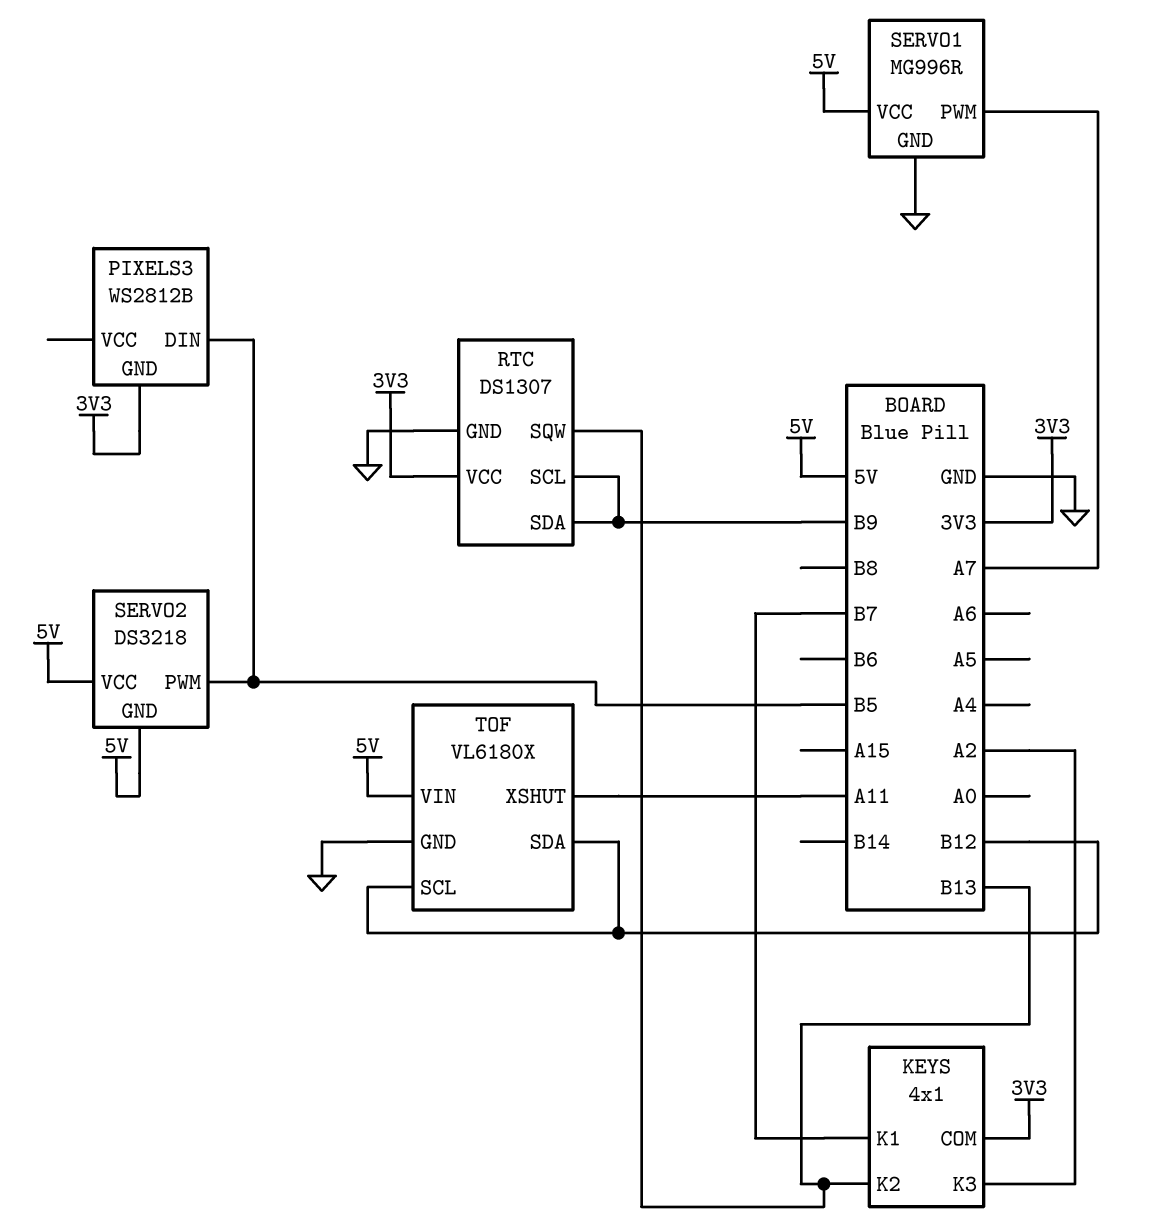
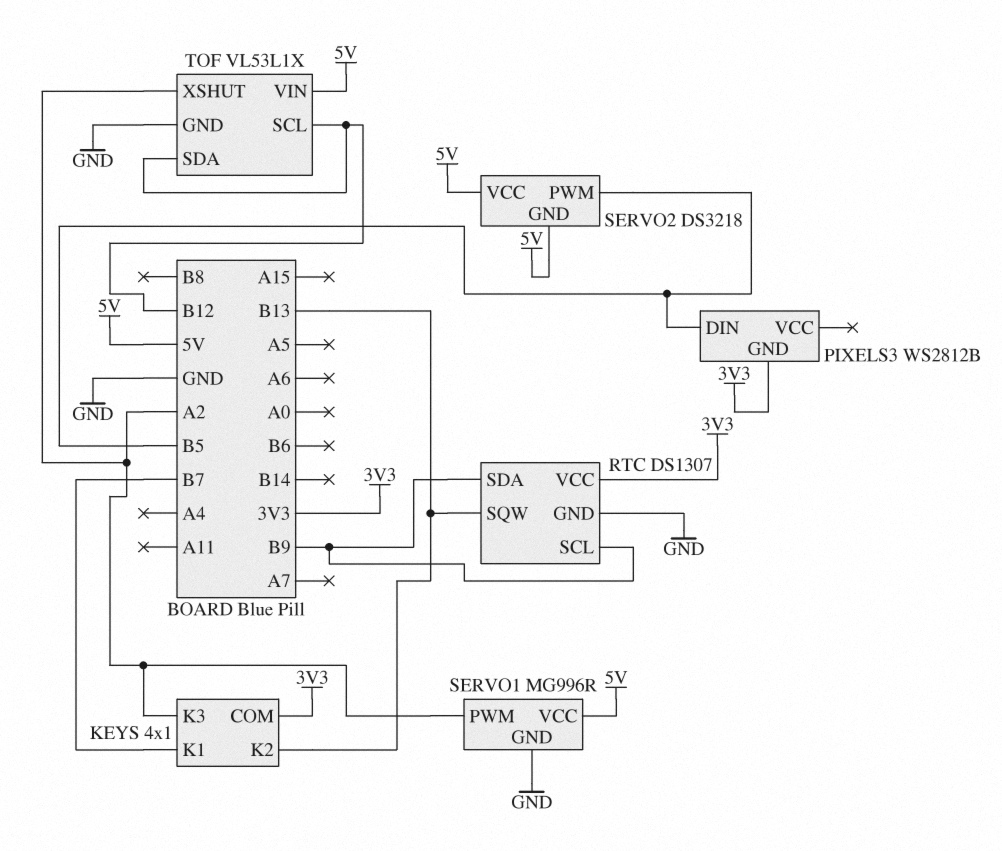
SERVO1 pin PWM: A7 -> A2
TOF: VL6180X -> VL53L1X
TOF pin XSHUT: A11 -> A2

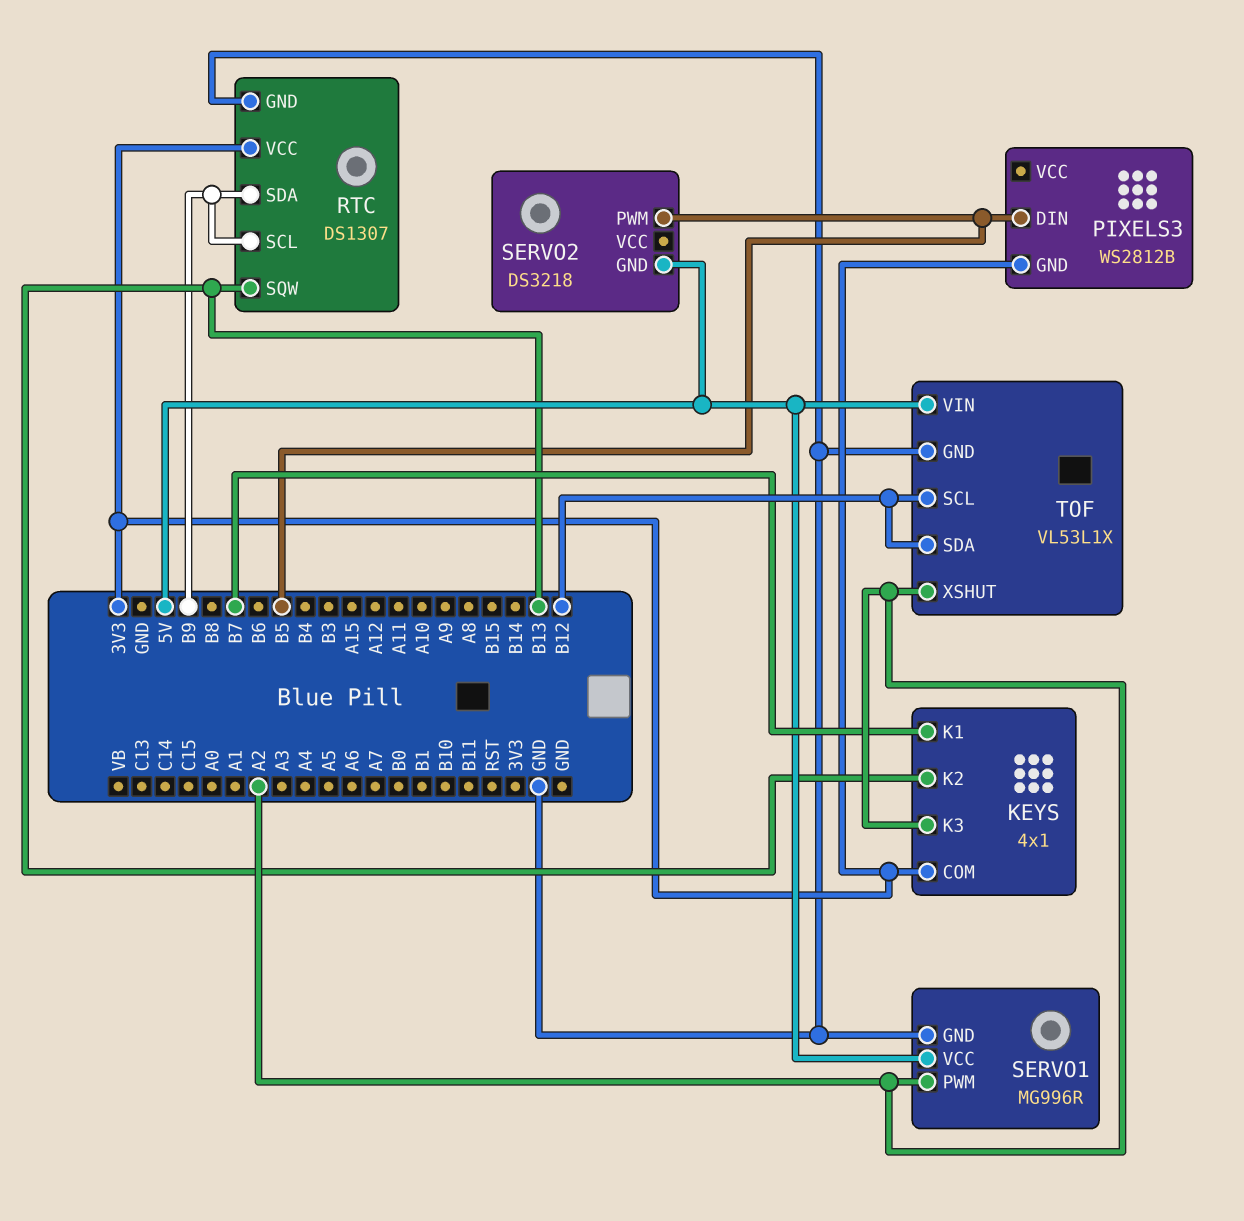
SERVO2 pin VCC: 5V -> none

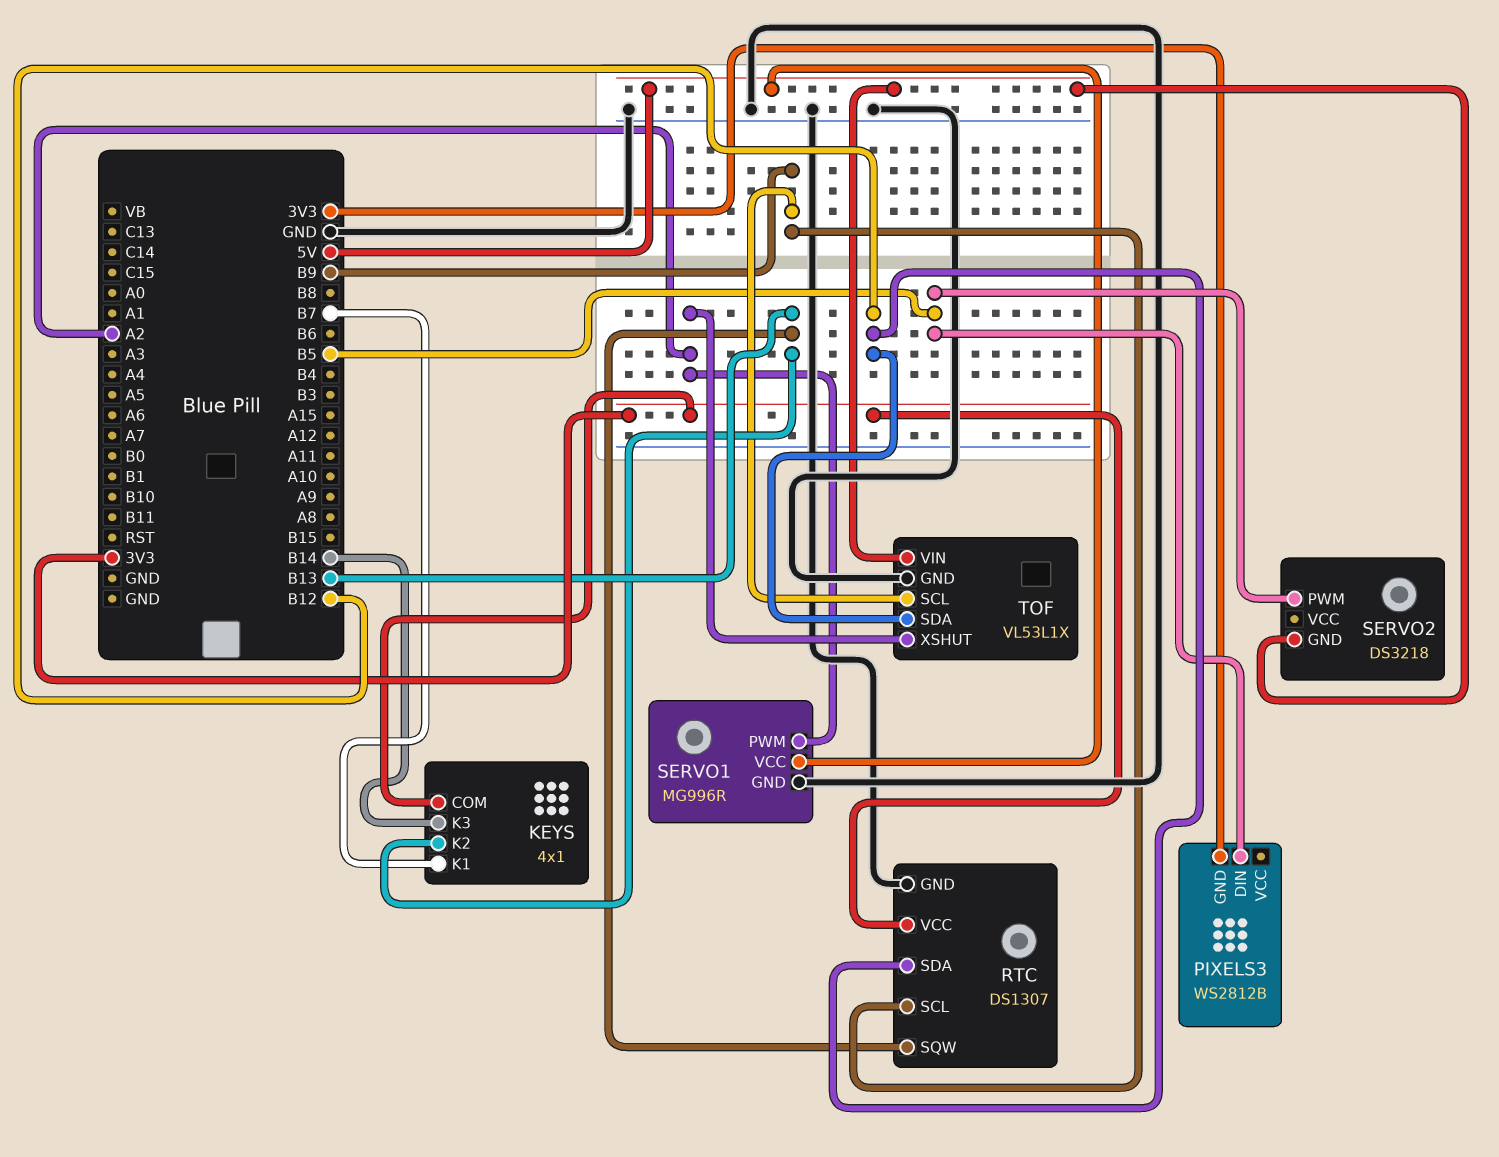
KEYS pin K3: A2 -> B14
RTC pin SDA: B9 -> B12
TOF pin SCL: B12 -> B9

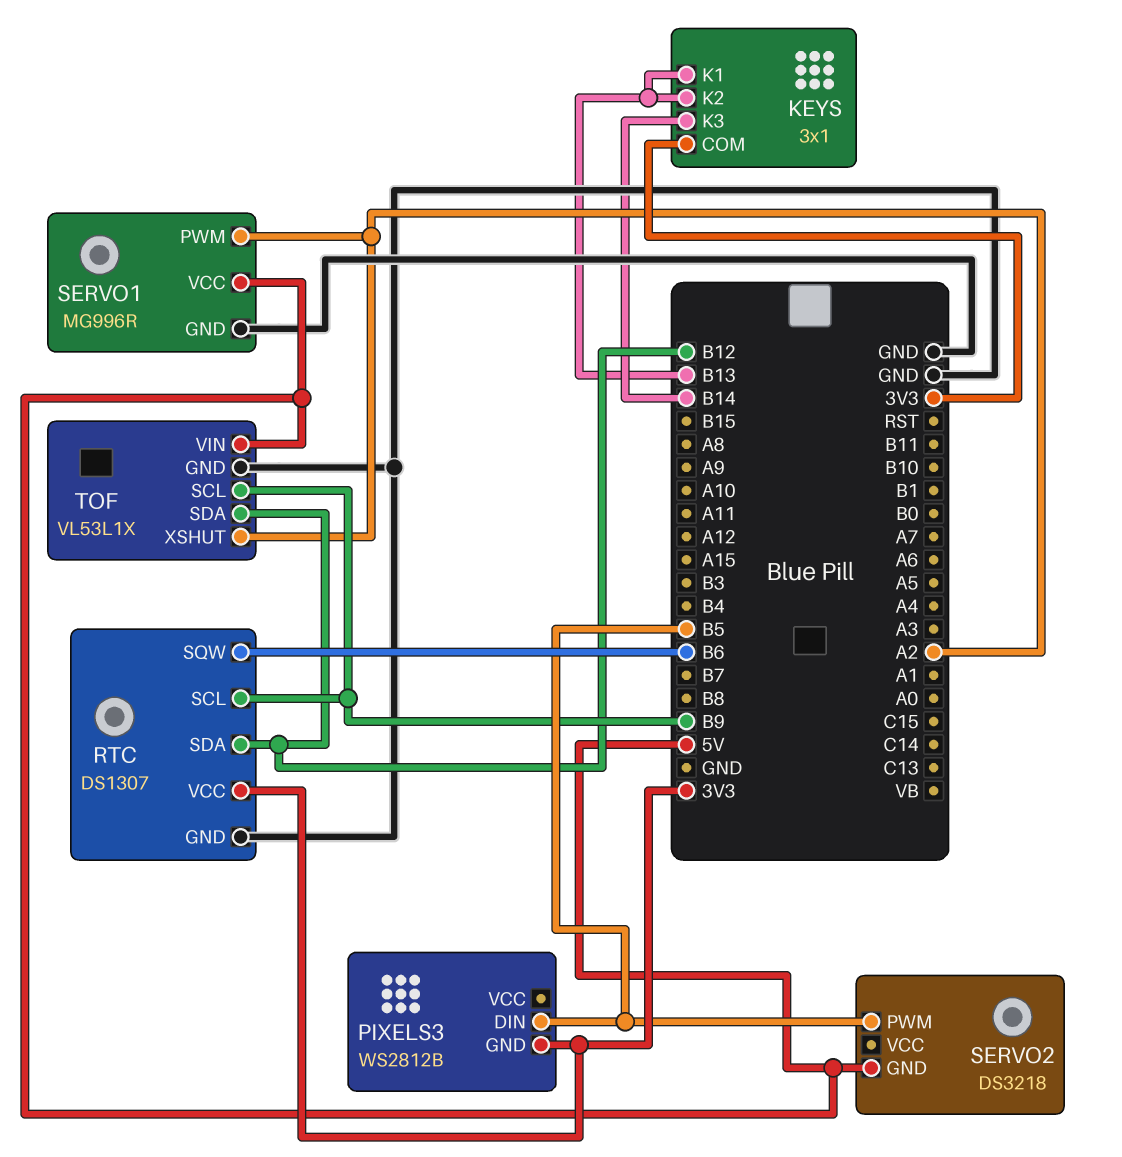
KEYS: 4x1 -> 3x1
KEYS pin K1: B7 -> B13
RTC pin SQW: B13 -> B6

